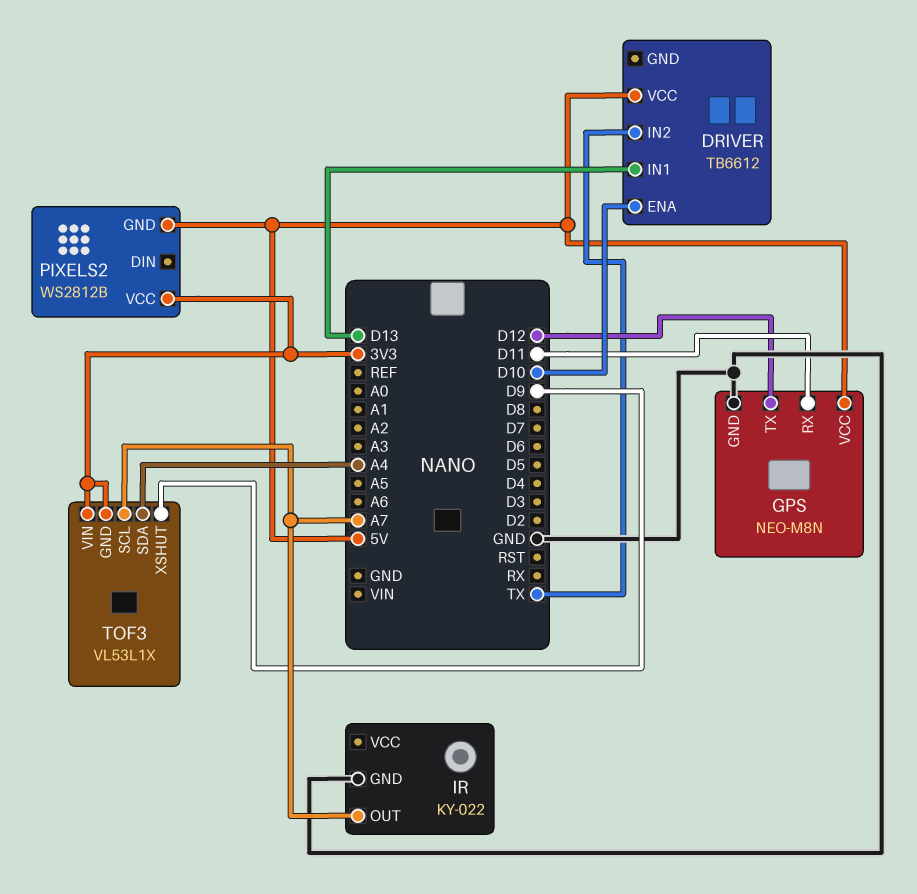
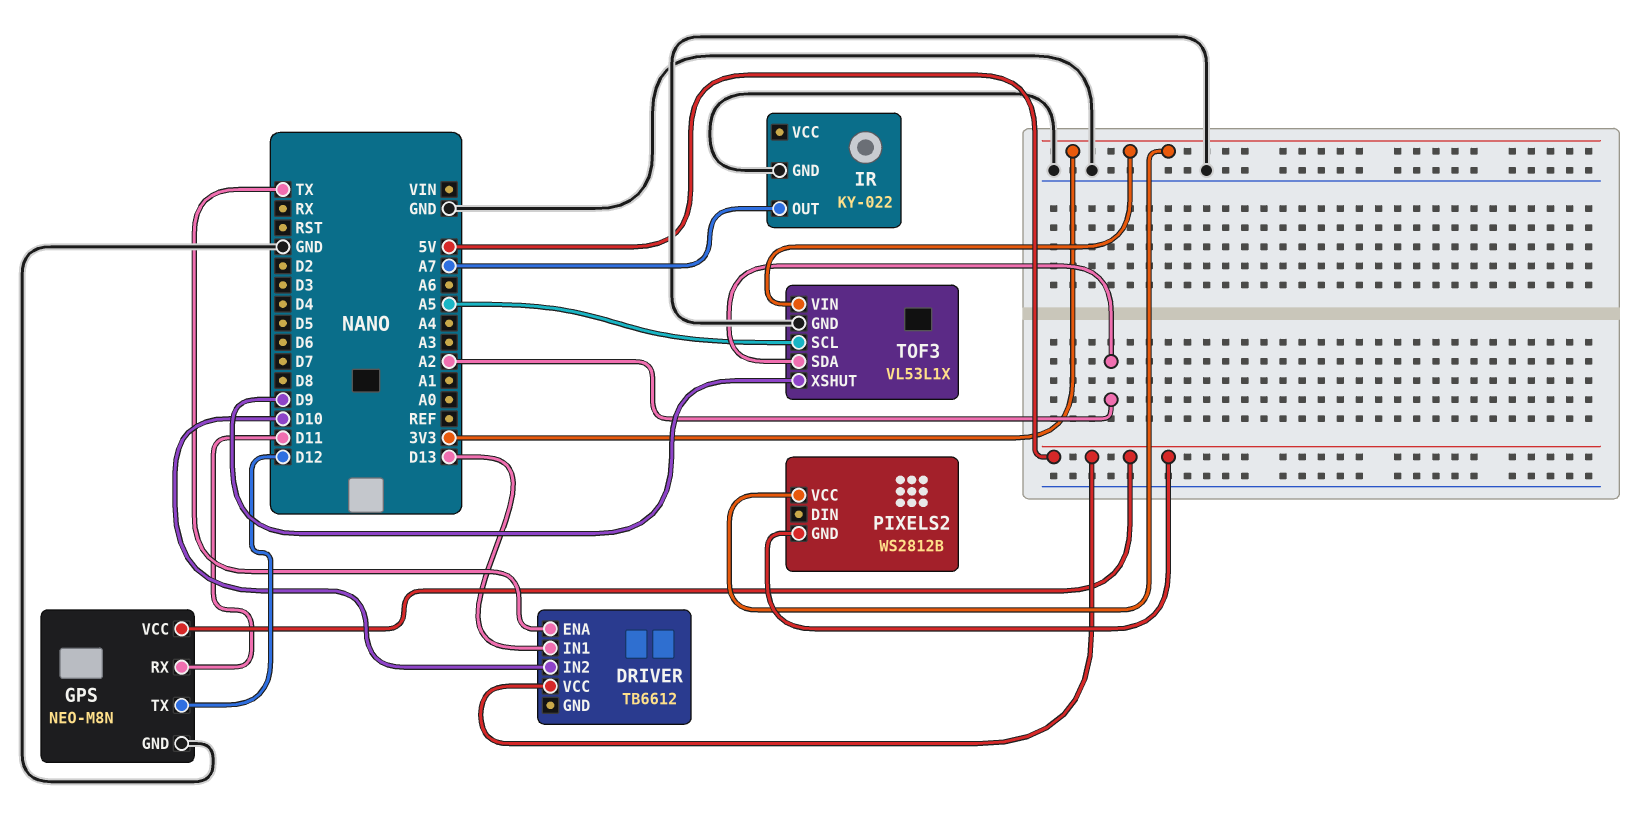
DRIVER pin ENA: D10 -> TX
DRIVER pin IN2: TX -> D10
TOF3 pin GND: 3V3 -> GND
TOF3 pin SCL: A7 -> A5
TOF3 pin SDA: A4 -> A2

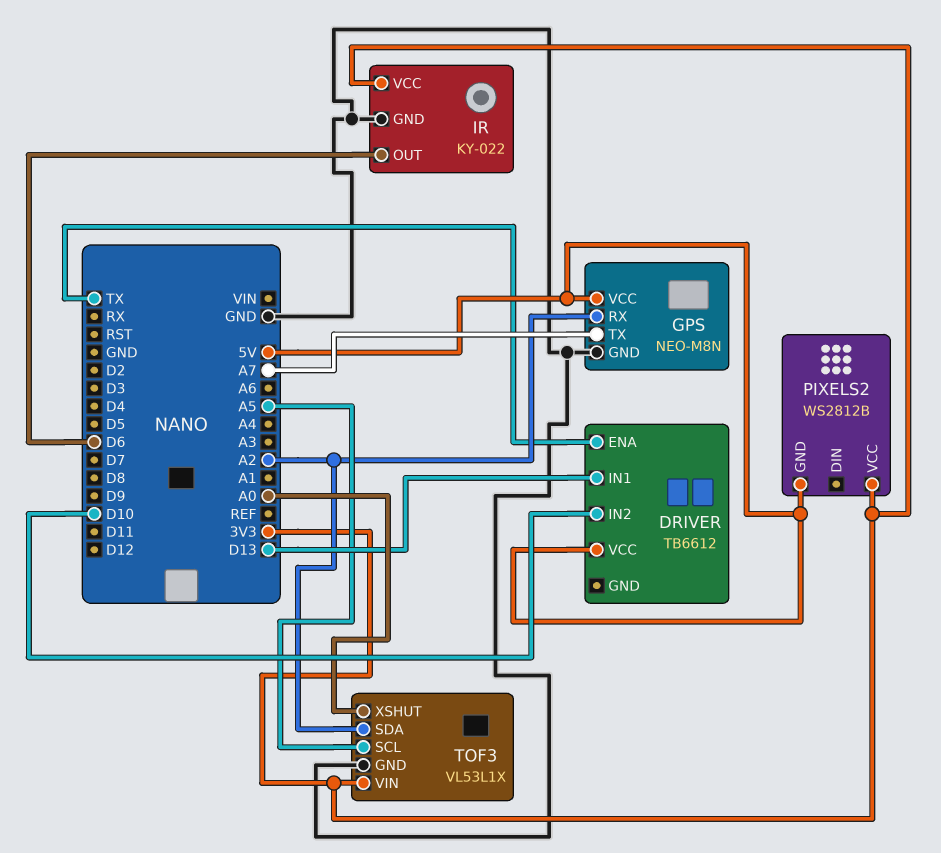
GPS pin RX: D11 -> A2
GPS pin TX: D12 -> A7
IR pin OUT: A7 -> D6
IR pin VCC: none -> 3V3
TOF3 pin XSHUT: D9 -> A0

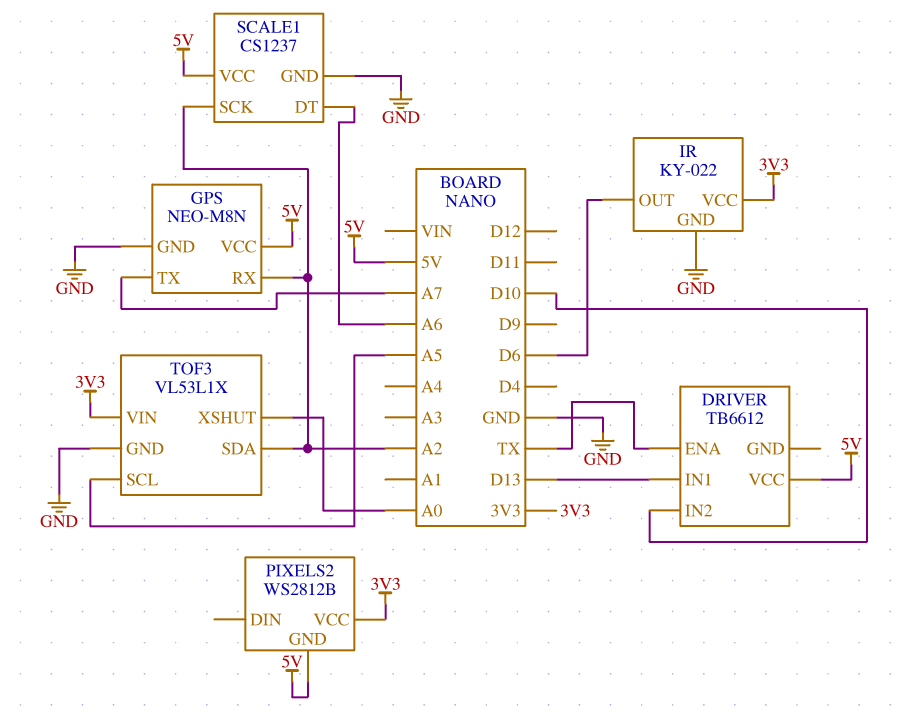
SCALE1: none -> CS1237
SCALE1 pin DT: none -> A6
SCALE1 pin GND: none -> GND
SCALE1 pin SCK: none -> A2
SCALE1 pin VCC: none -> 5V

